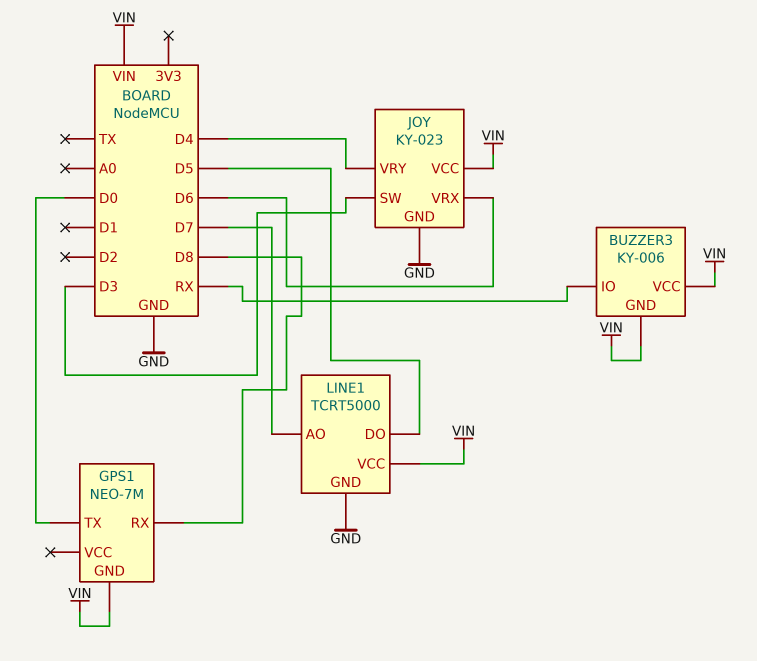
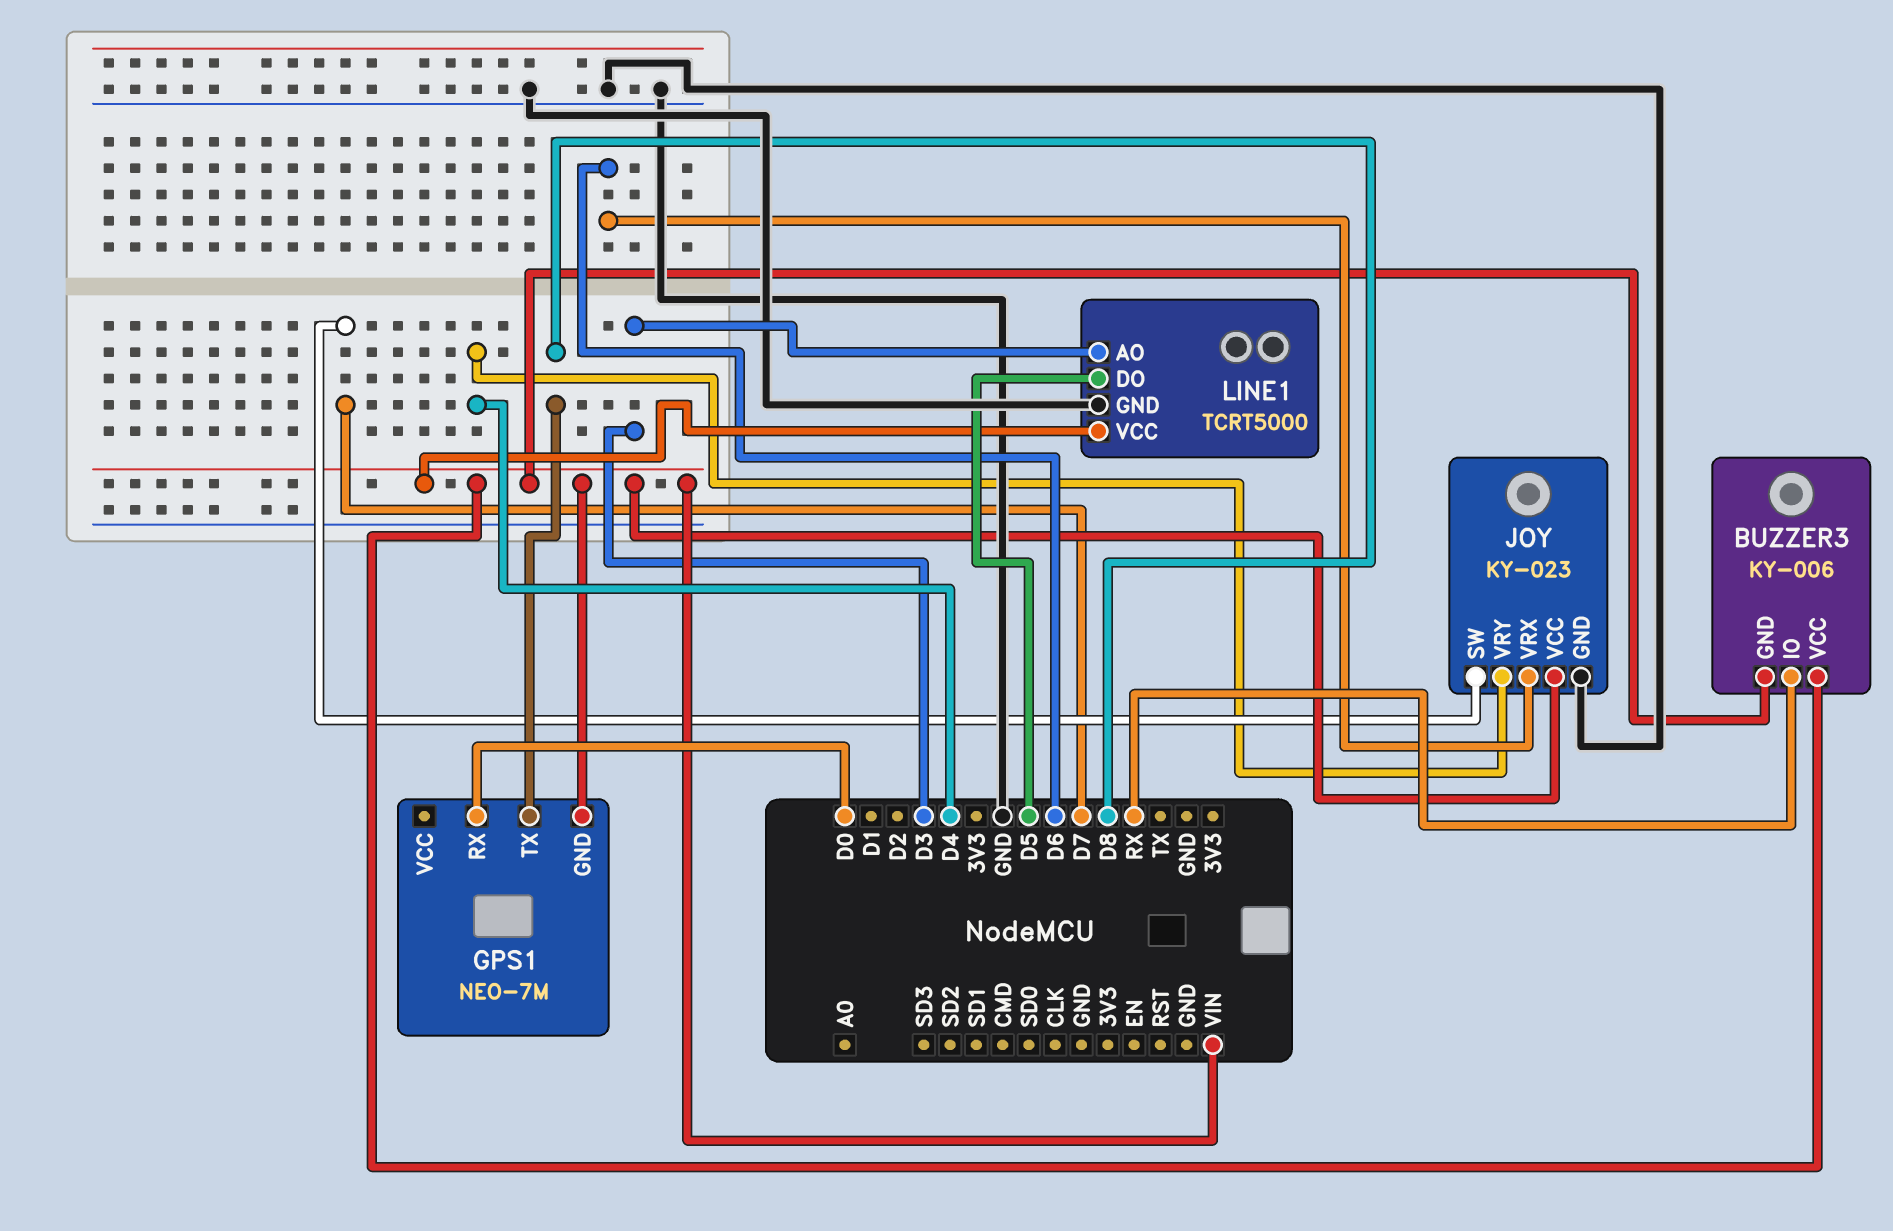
GPS1 pin RX: D8 -> D0
GPS1 pin TX: D0 -> D8
JOY pin SW: D3 -> D7
LINE1 pin AO: D7 -> D3

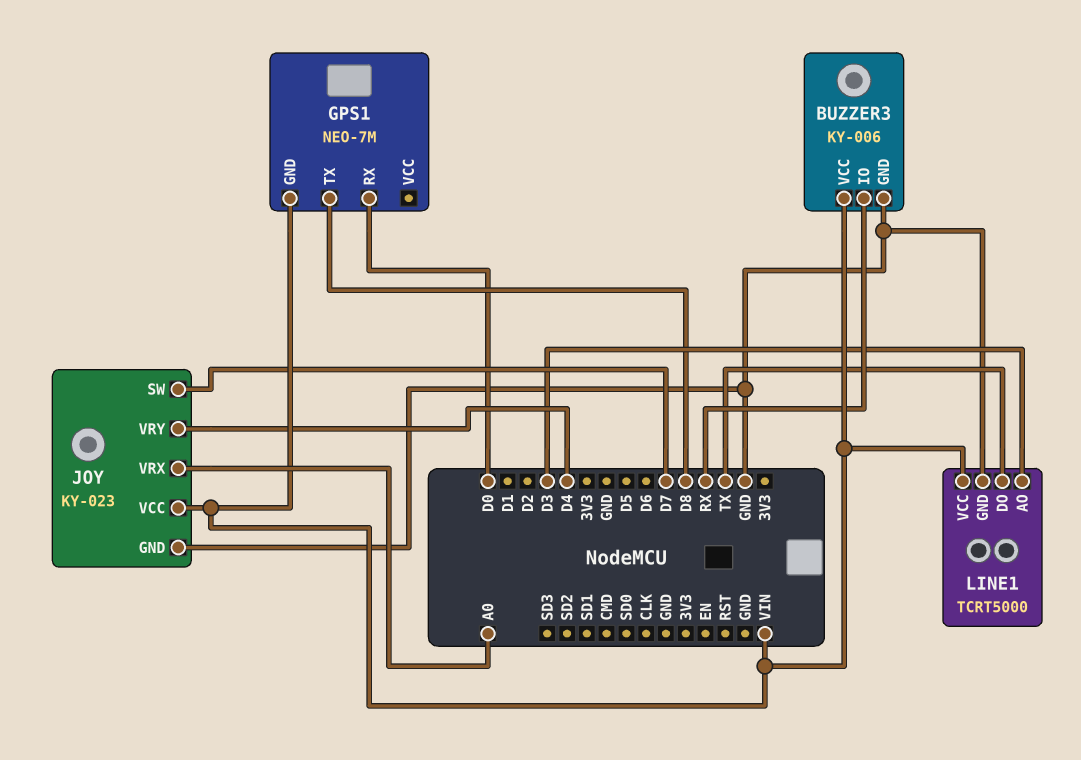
BUZZER3 pin GND: VIN -> GND
JOY pin VRX: D6 -> A0
LINE1 pin DO: D5 -> TX

